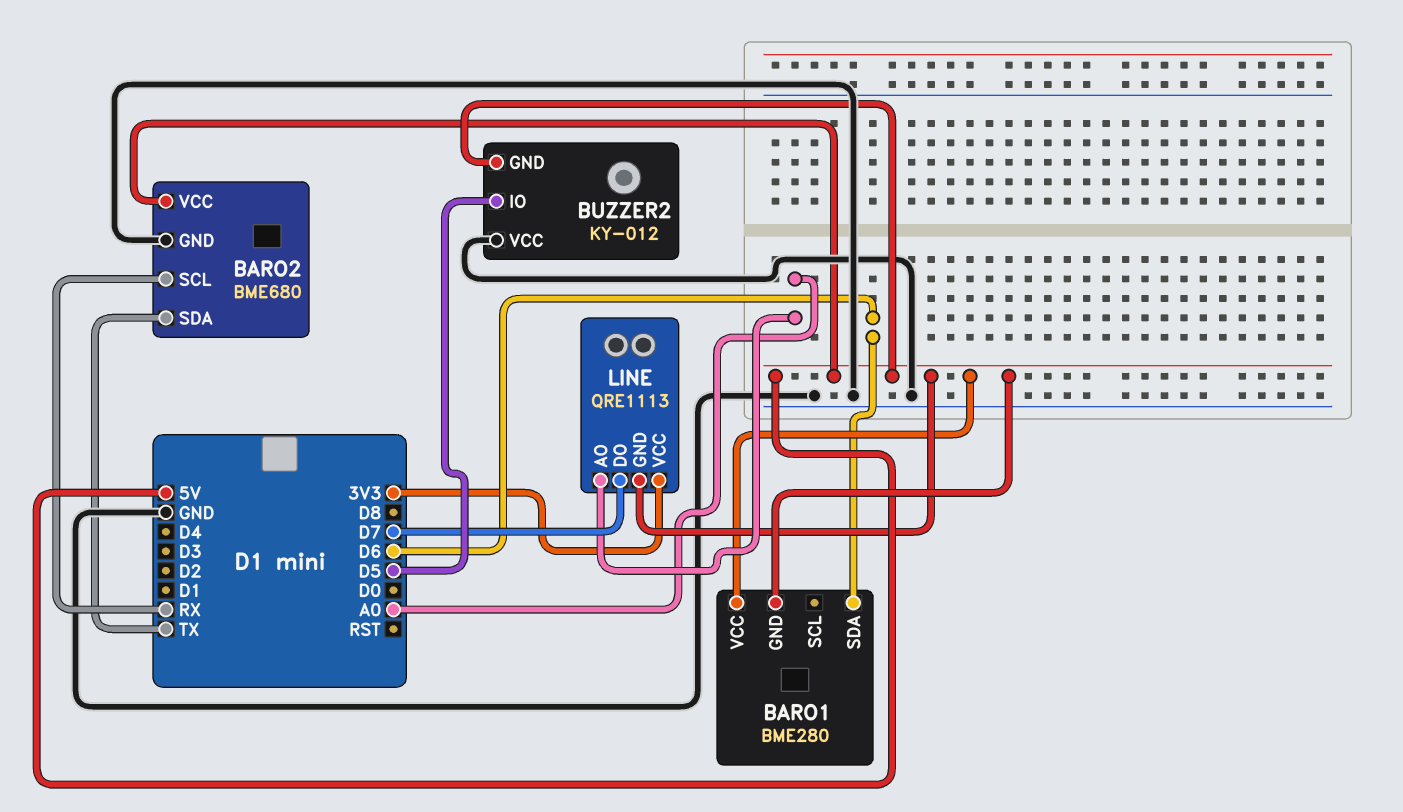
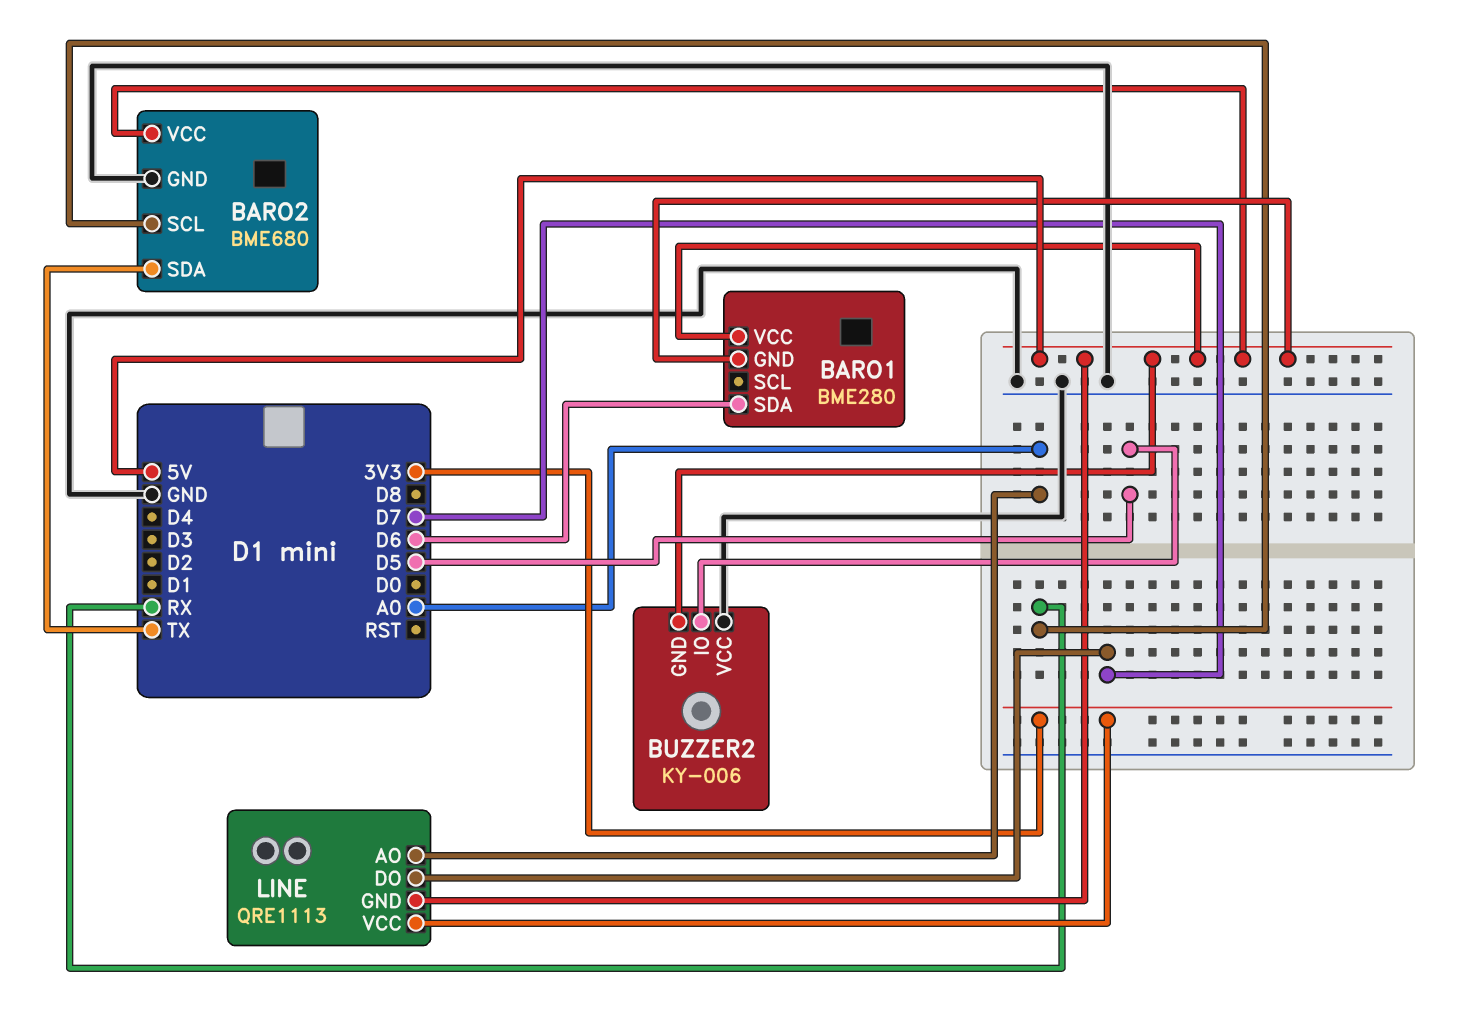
BUZZER2: KY-012 -> KY-006

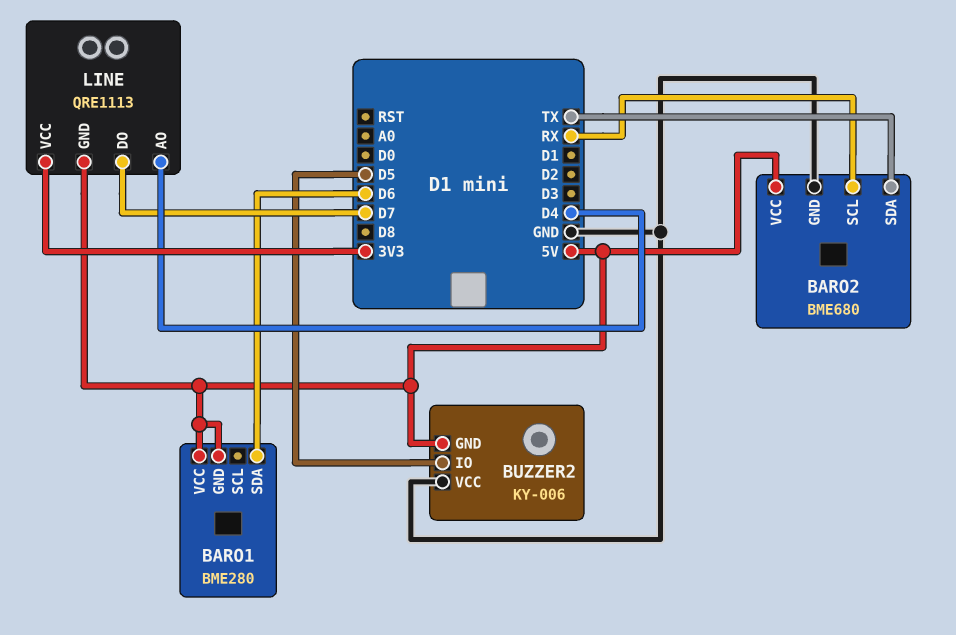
LINE pin AO: A0 -> D4

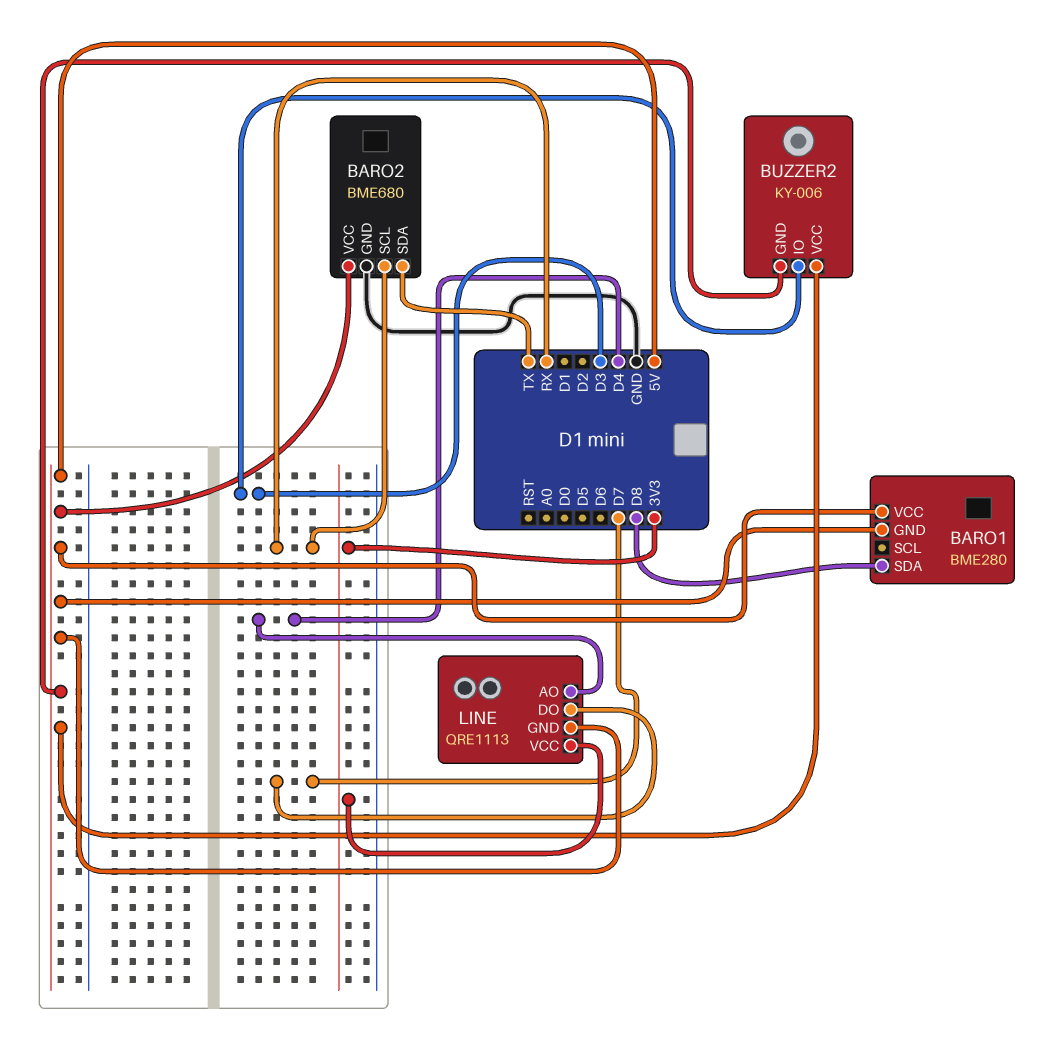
BARO1 pin SDA: D6 -> D8
BUZZER2 pin IO: D5 -> D3
BUZZER2 pin VCC: GND -> 5V

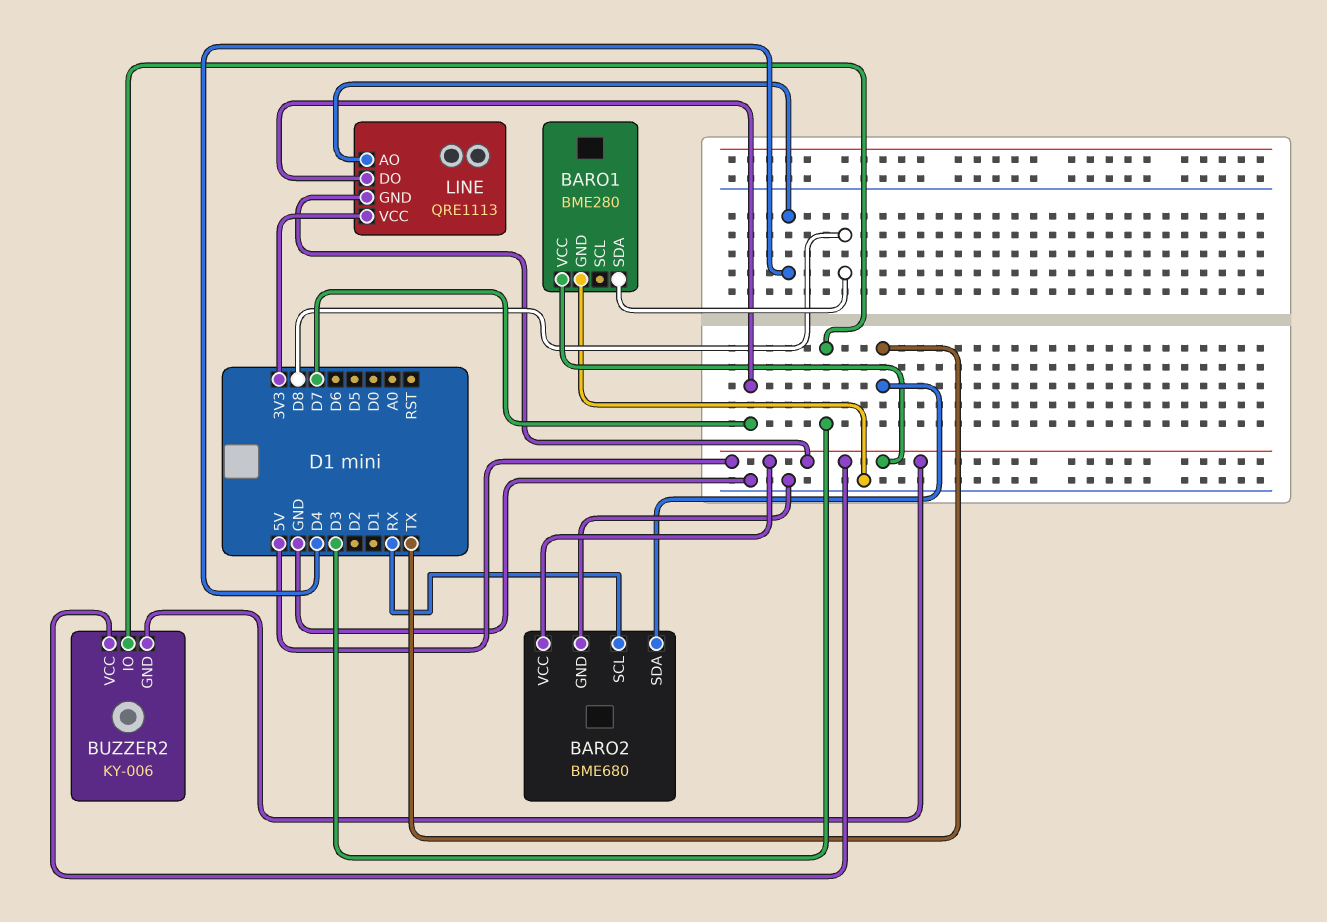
BARO1 pin GND: 5V -> GND

